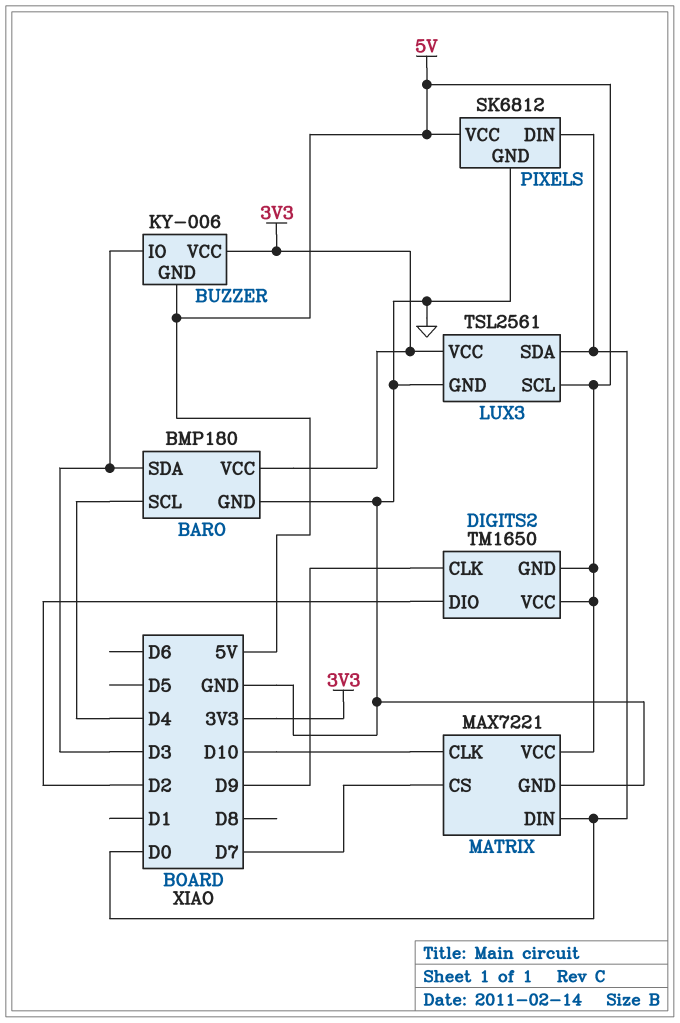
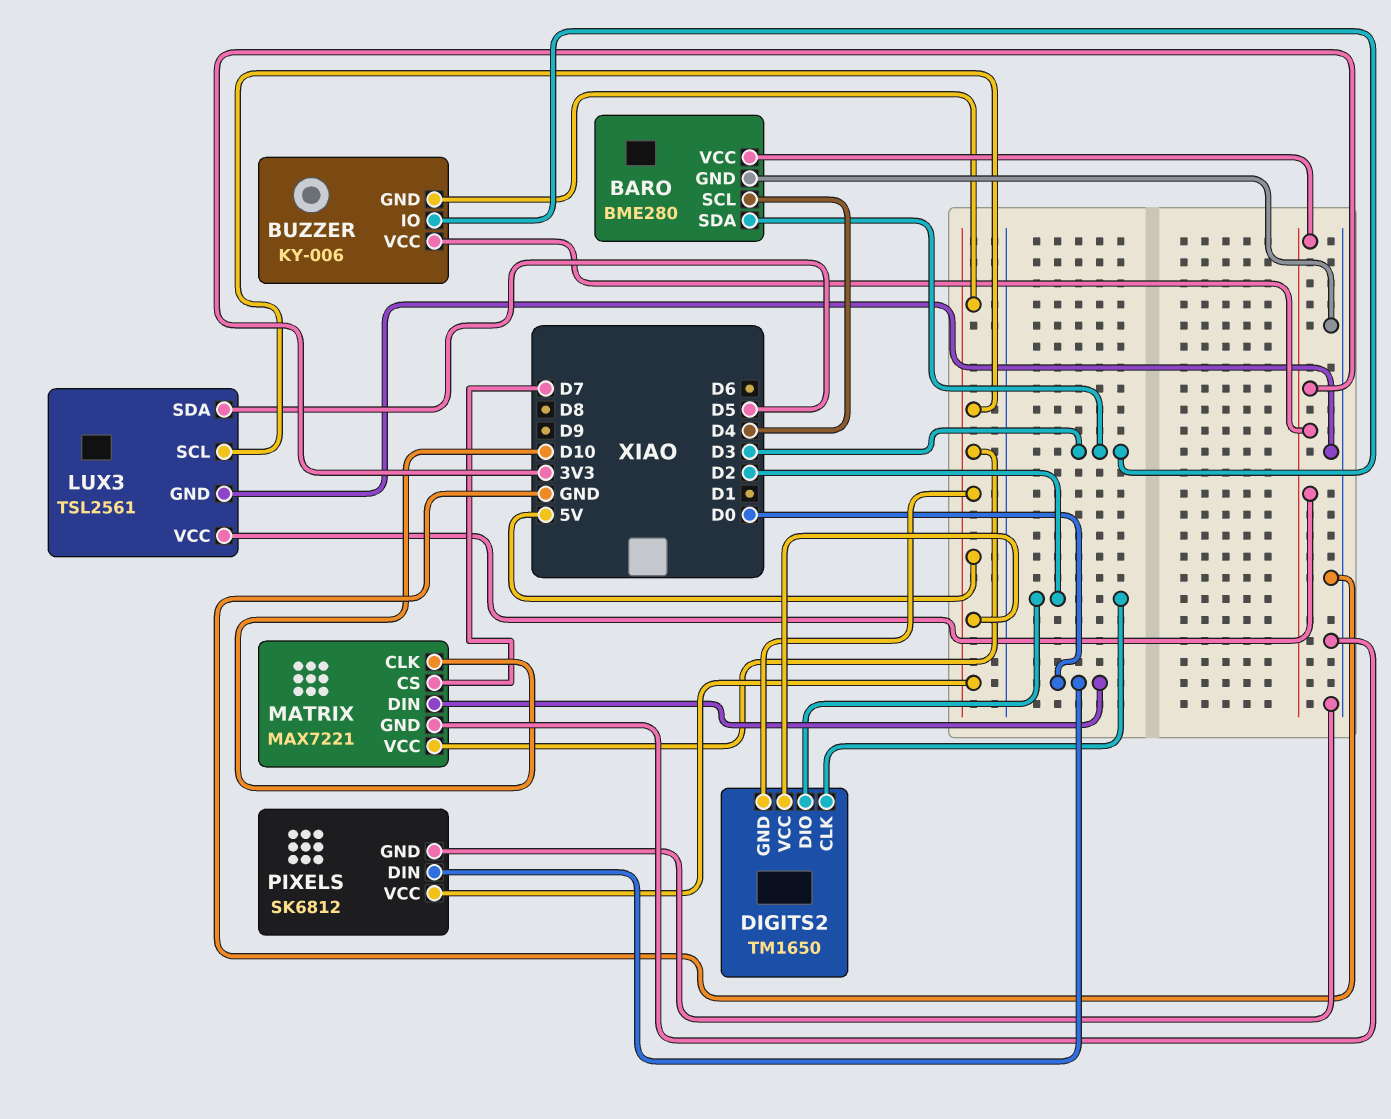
BARO: BMP180 -> BME280
DIGITS2 pin CLK: D9 -> D2
LUX3 pin SDA: D0 -> D5

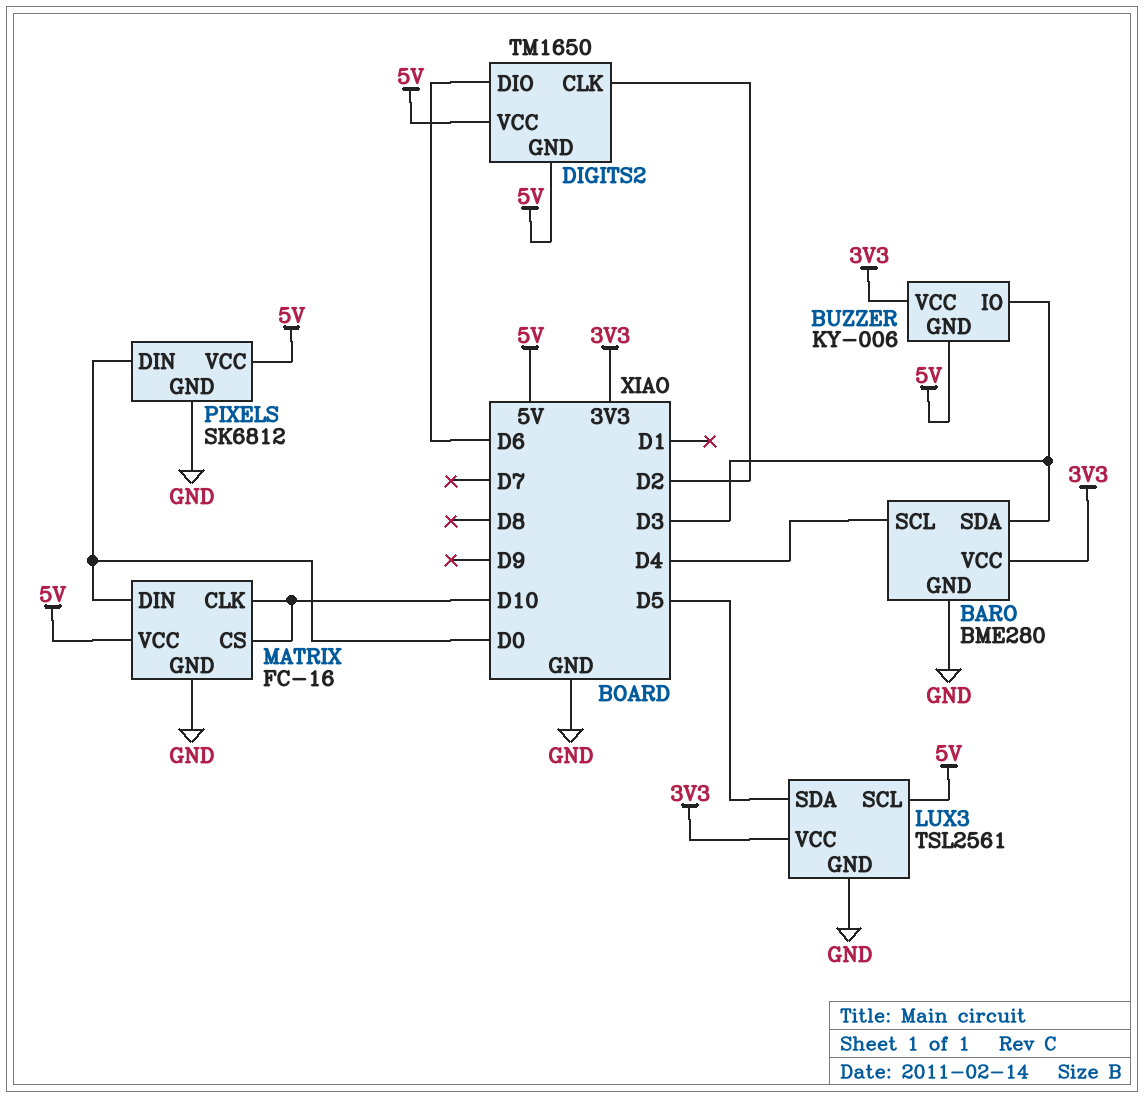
DIGITS2 pin DIO: D2 -> D6
MATRIX: MAX7221 -> FC-16
MATRIX pin CS: D7 -> D10

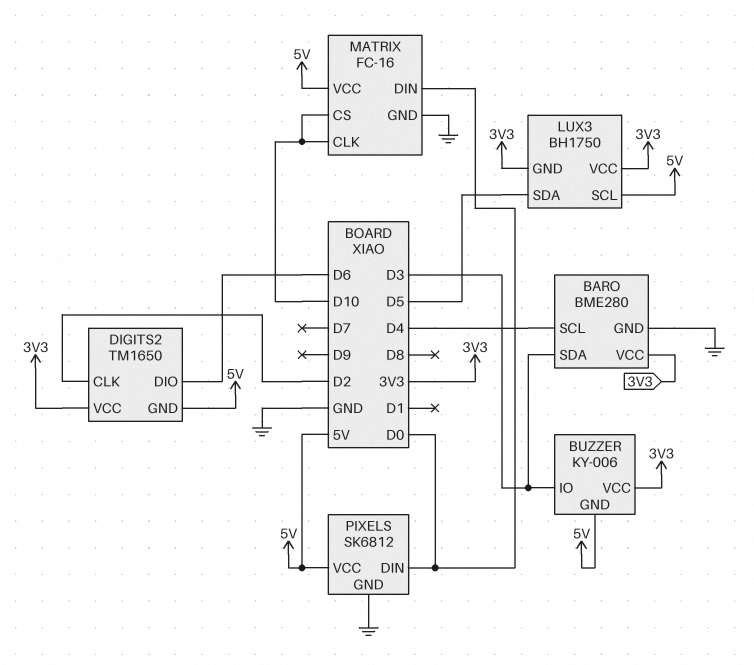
DIGITS2 pin VCC: 5V -> 3V3
LUX3: TSL2561 -> BH1750
LUX3 pin GND: GND -> 3V3

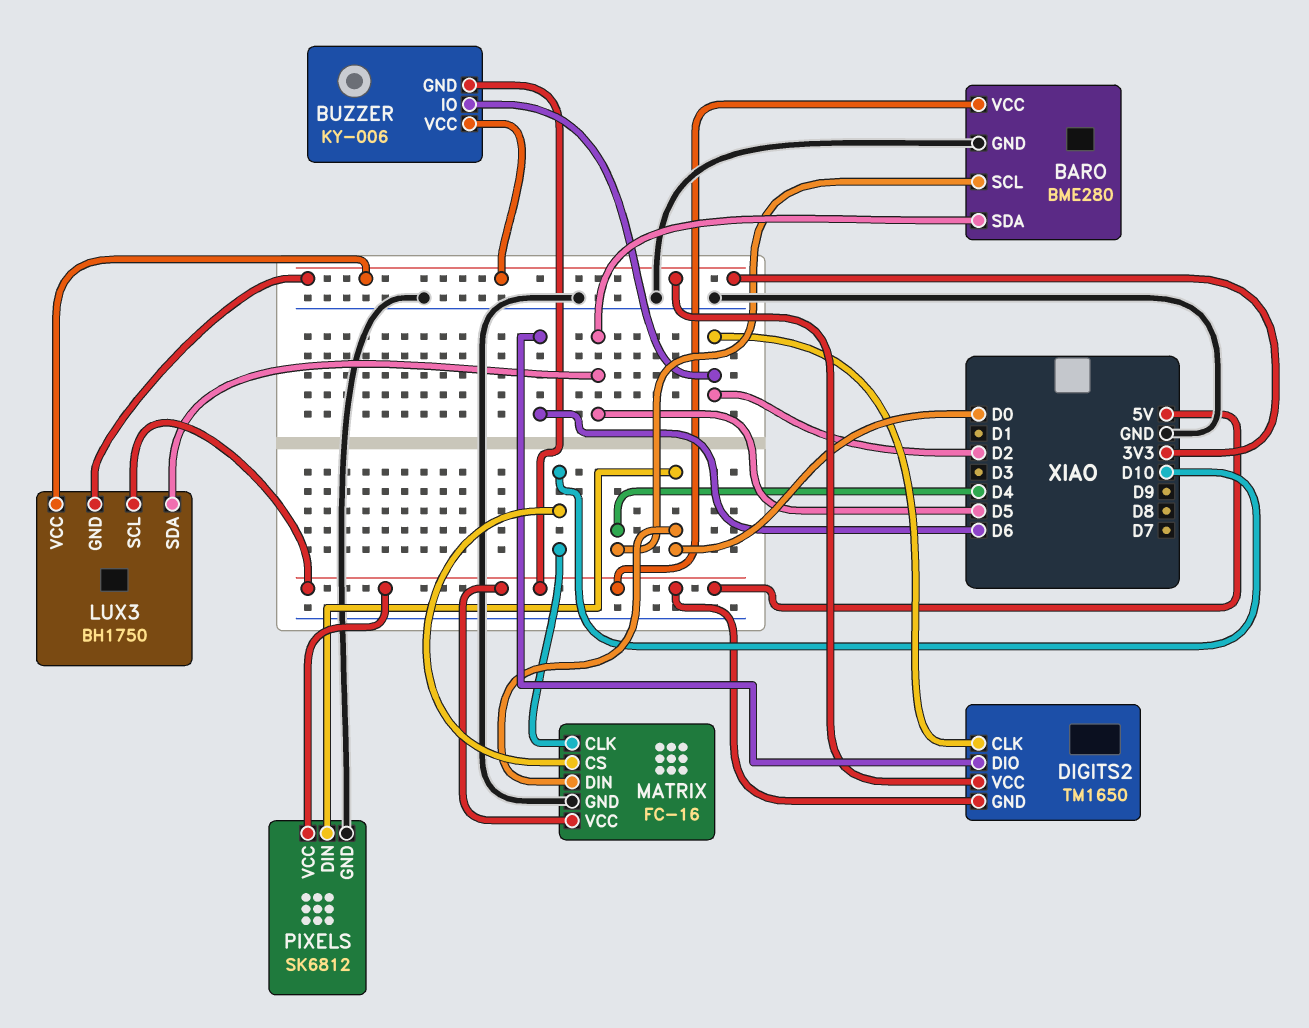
BARO pin SDA: D3 -> D5
BARO pin VCC: 3V3 -> 5V
BUZZER pin IO: D3 -> D2

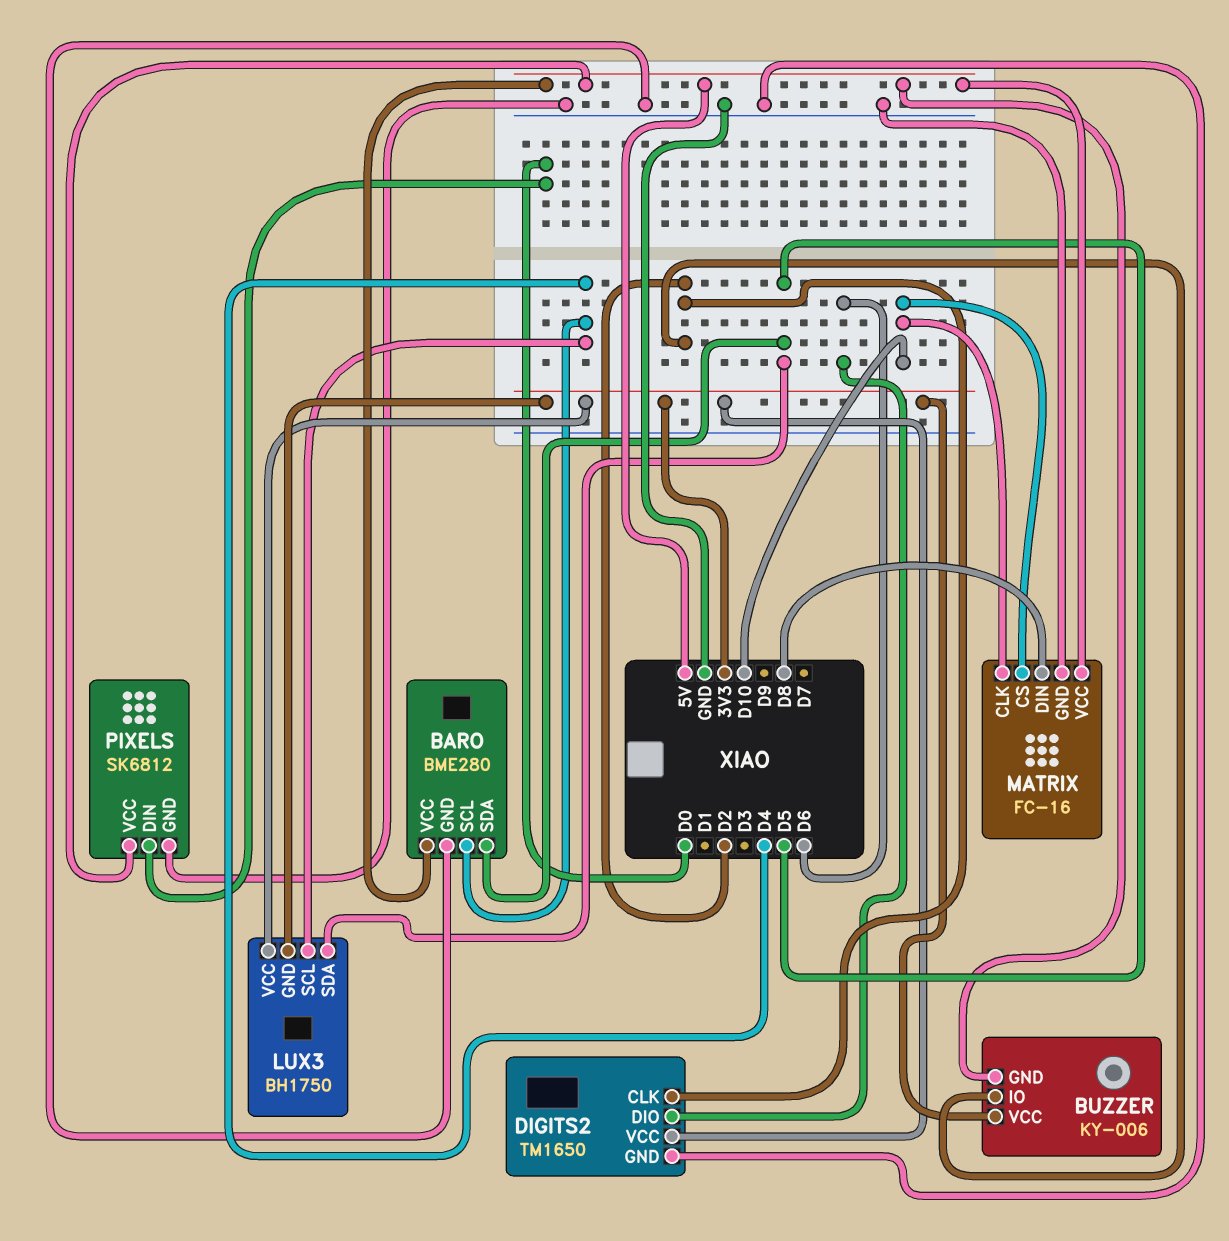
DIGITS2 pin GND: 5V -> GND
LUX3 pin SCL: 5V -> D4
MATRIX pin DIN: D0 -> D8

